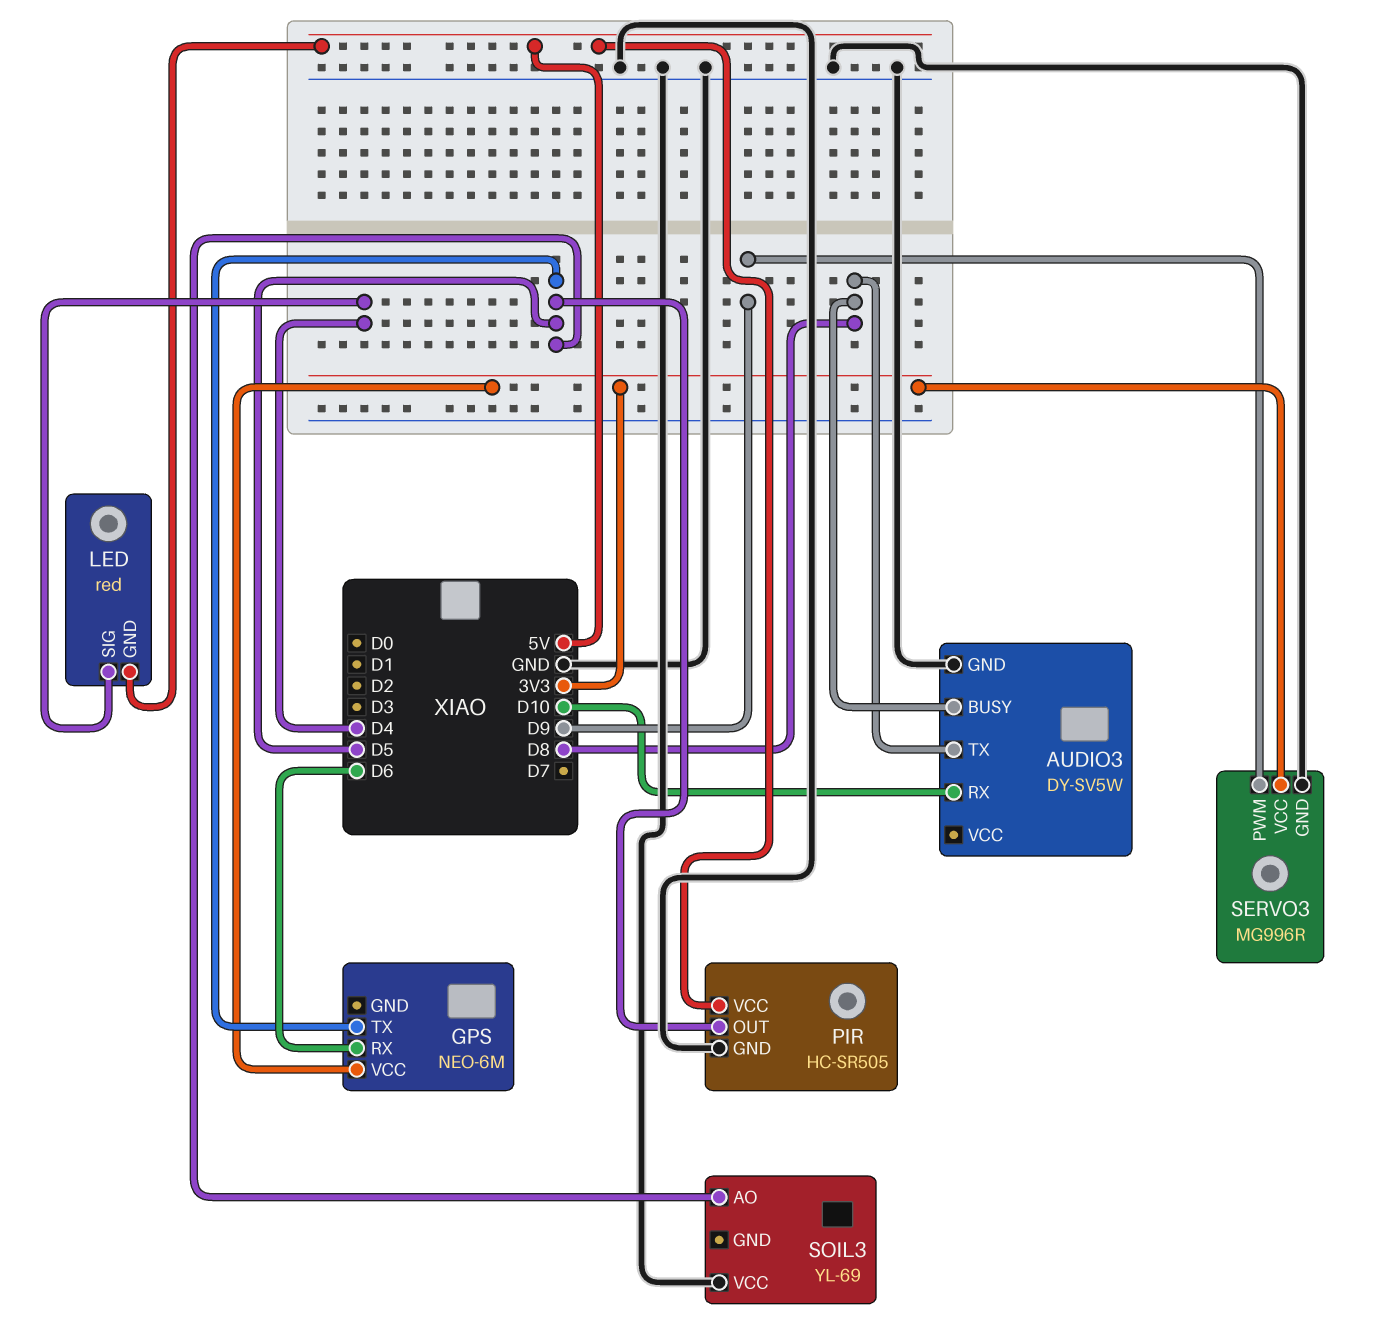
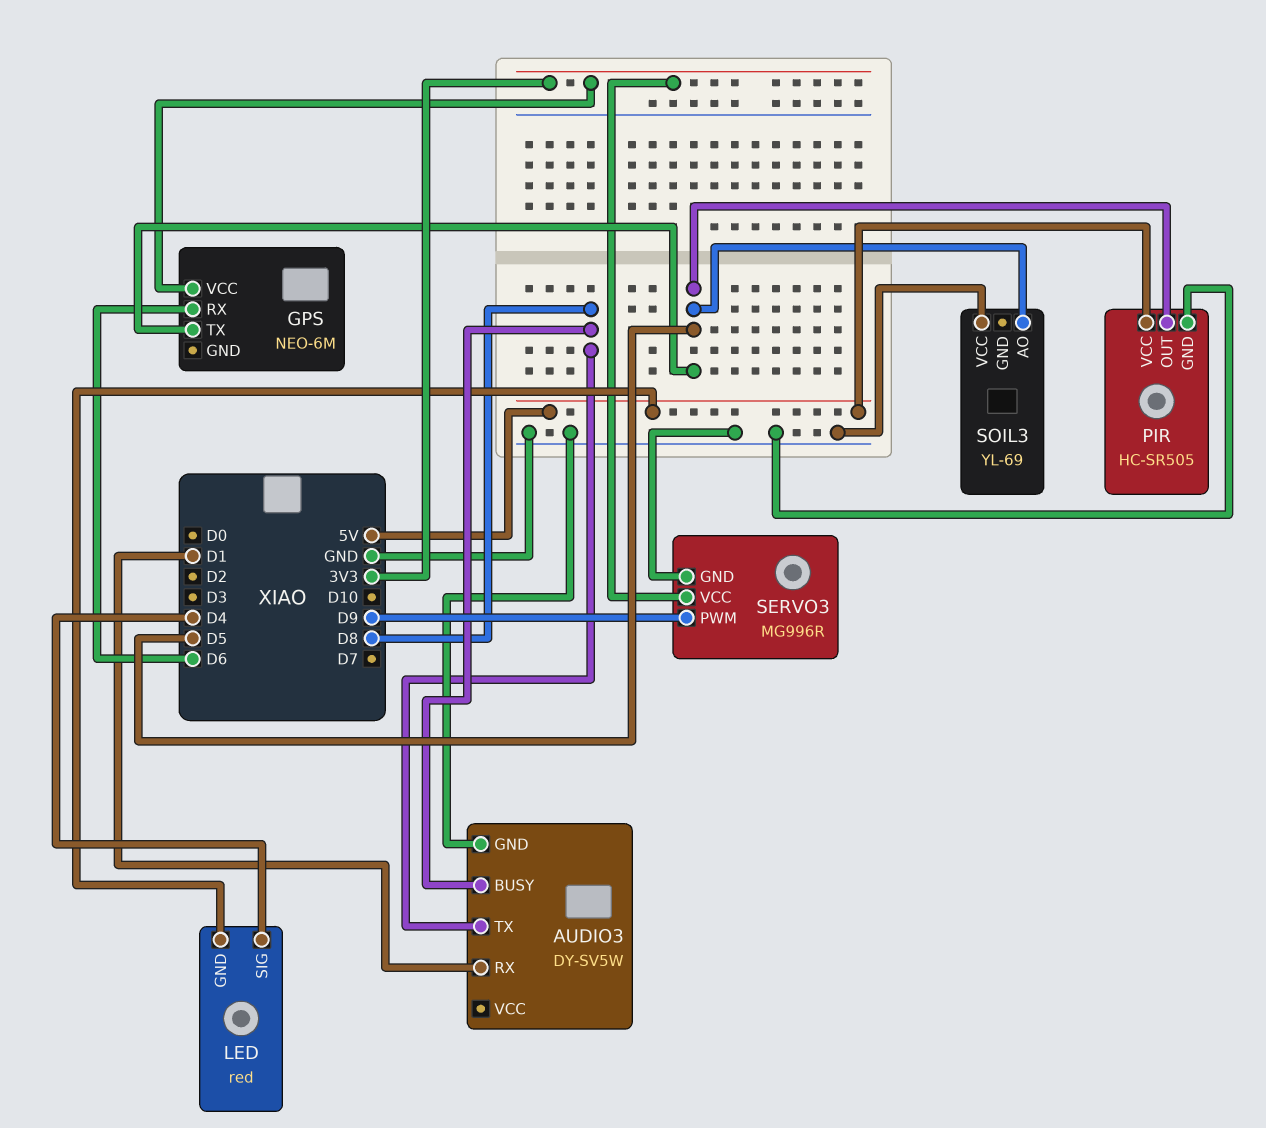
AUDIO3 pin RX: D10 -> D1

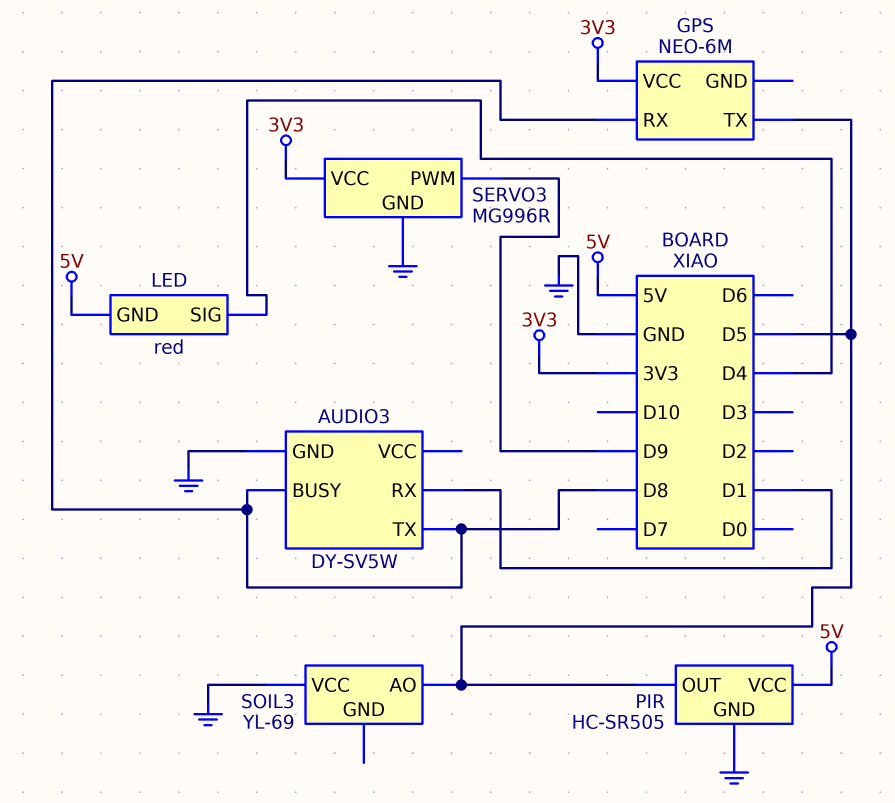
GPS pin RX: D6 -> D8

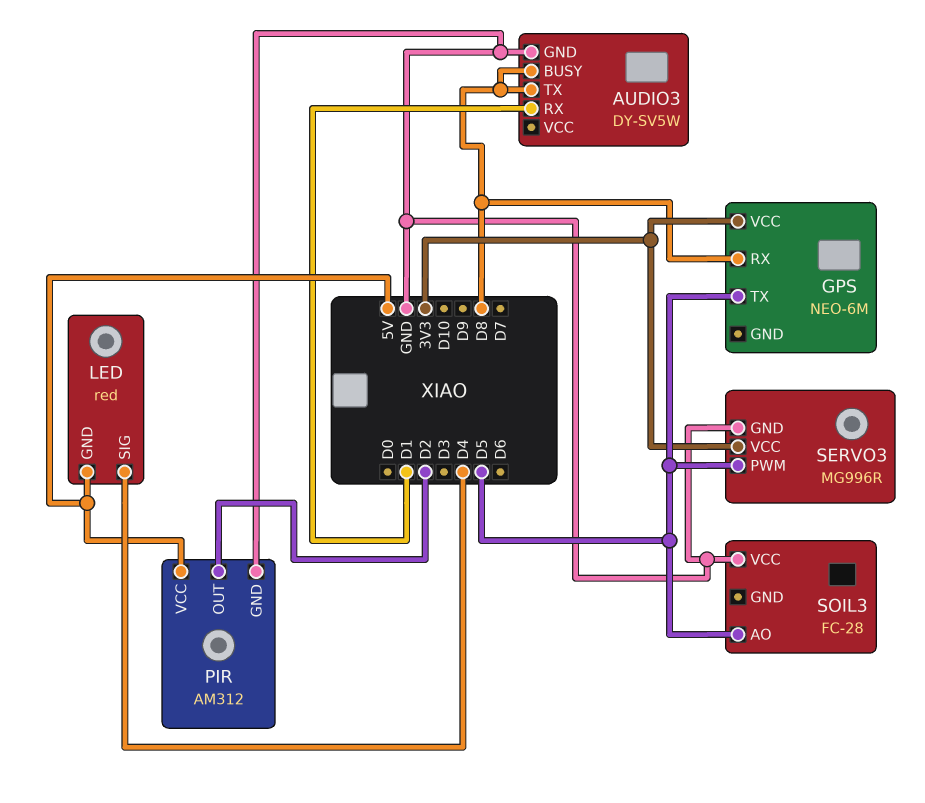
PIR: HC-SR505 -> AM312
PIR pin OUT: D5 -> D2
SERVO3 pin PWM: D9 -> D5
SOIL3: YL-69 -> FC-28

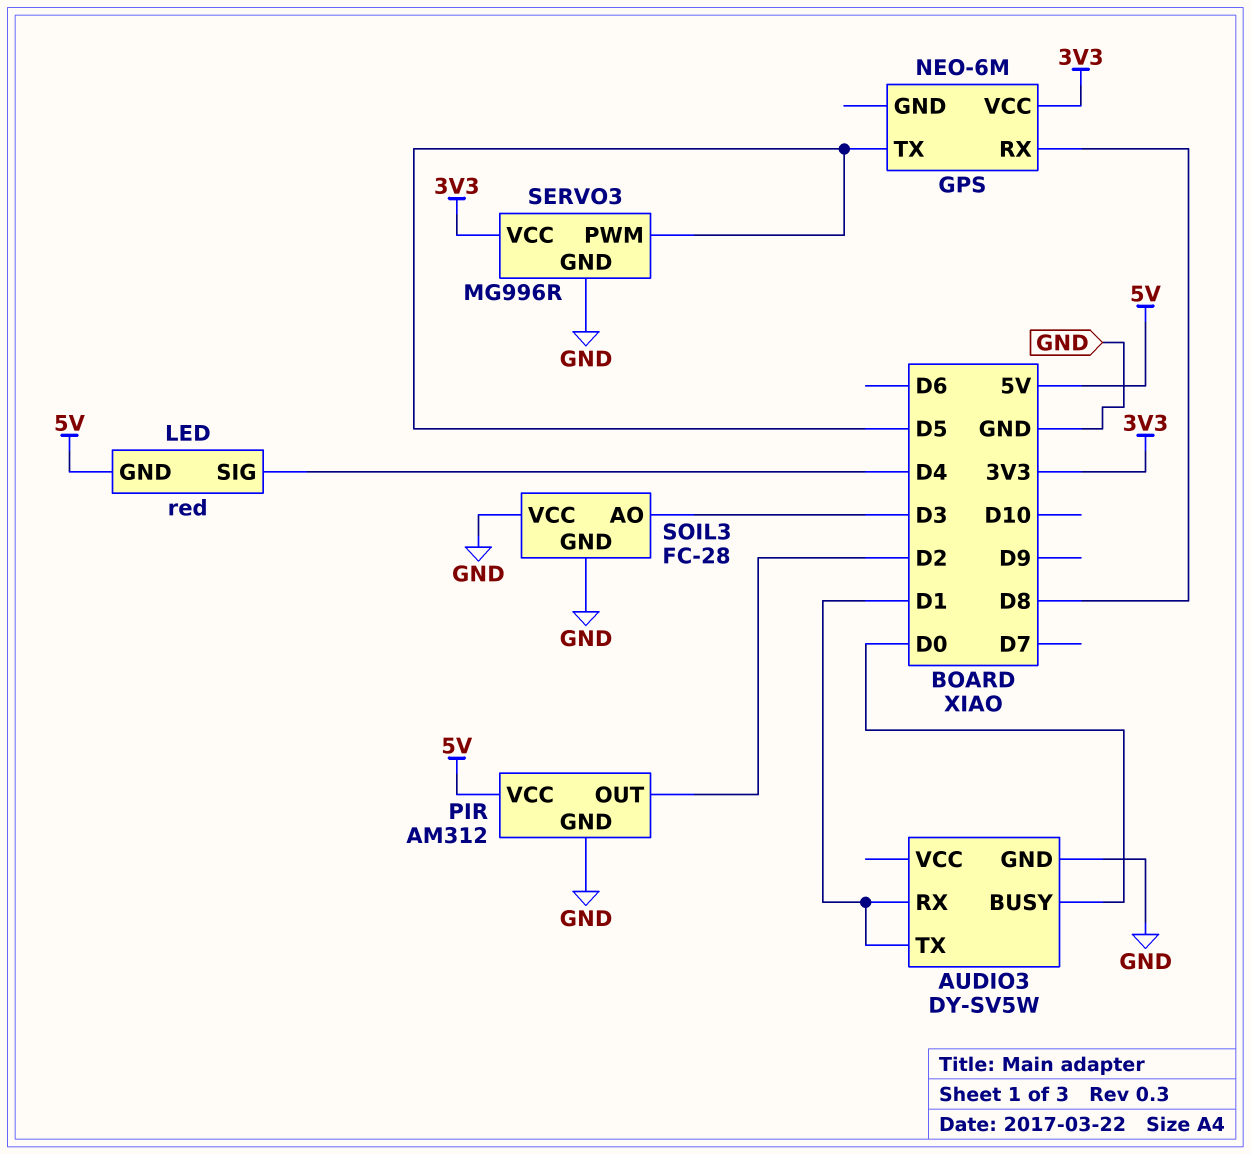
AUDIO3 pin BUSY: D8 -> D0
AUDIO3 pin TX: D8 -> D1
SOIL3 pin AO: D5 -> D3
SOIL3 pin GND: none -> GND

